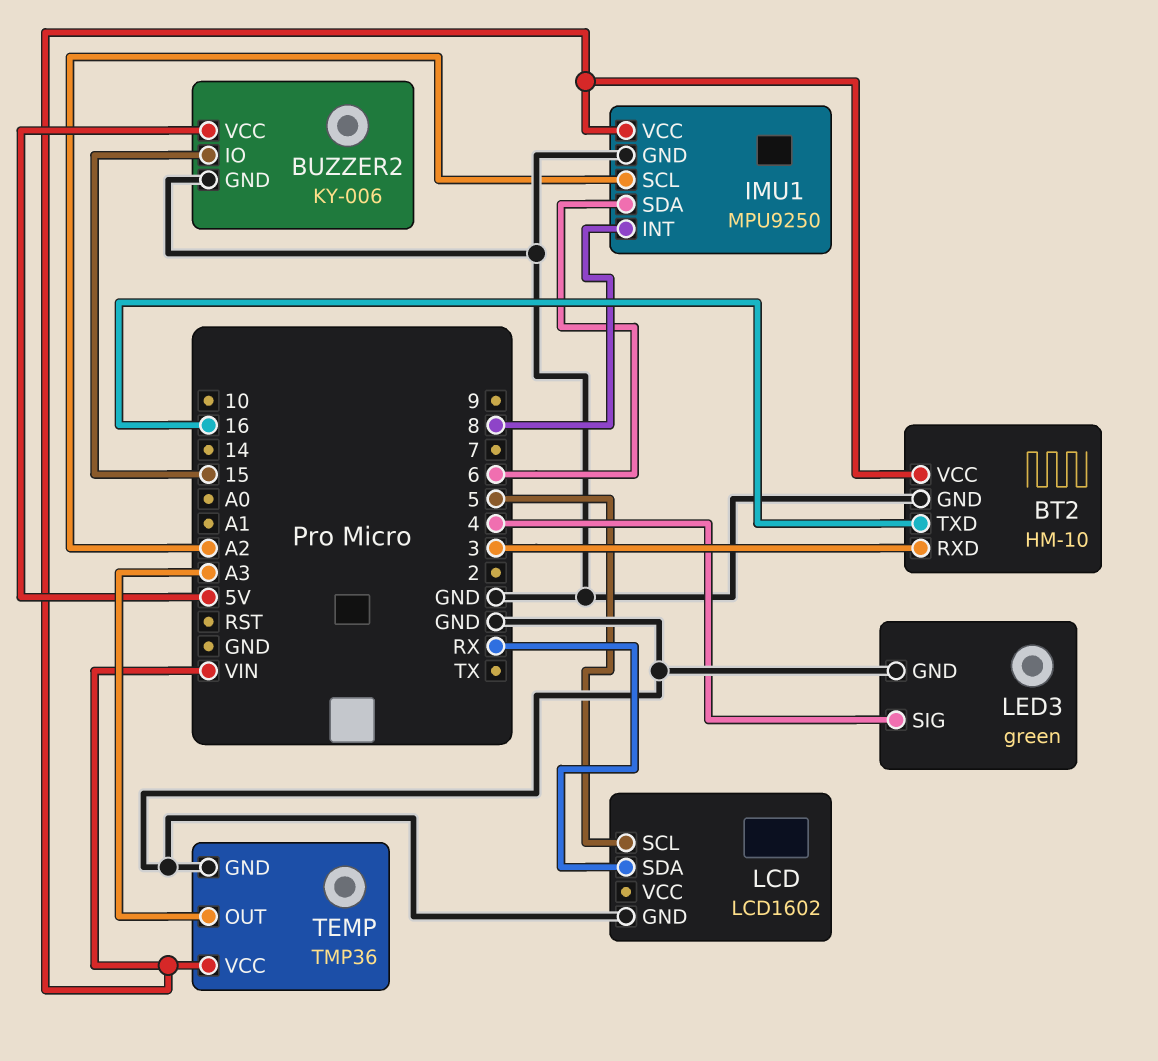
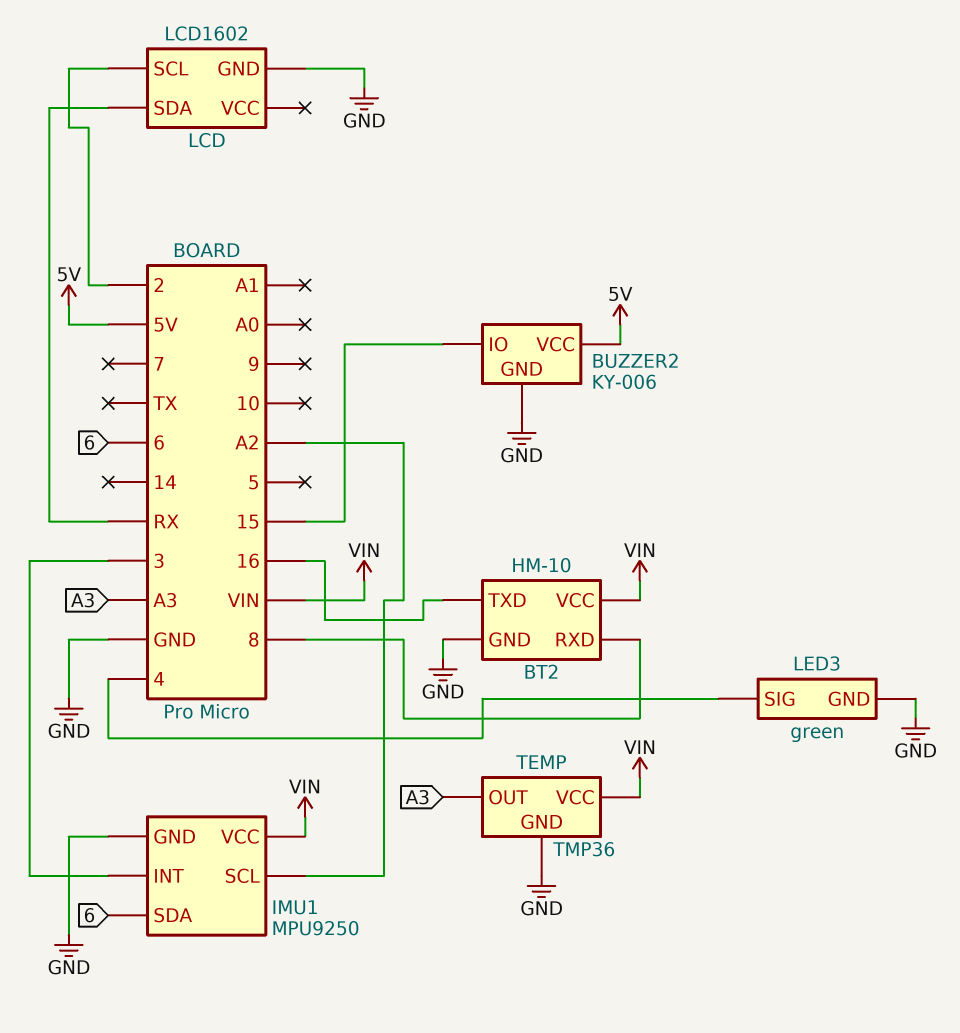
BT2 pin RXD: 3 -> 8
IMU1 pin INT: 8 -> 3
LCD pin SCL: 5 -> 2

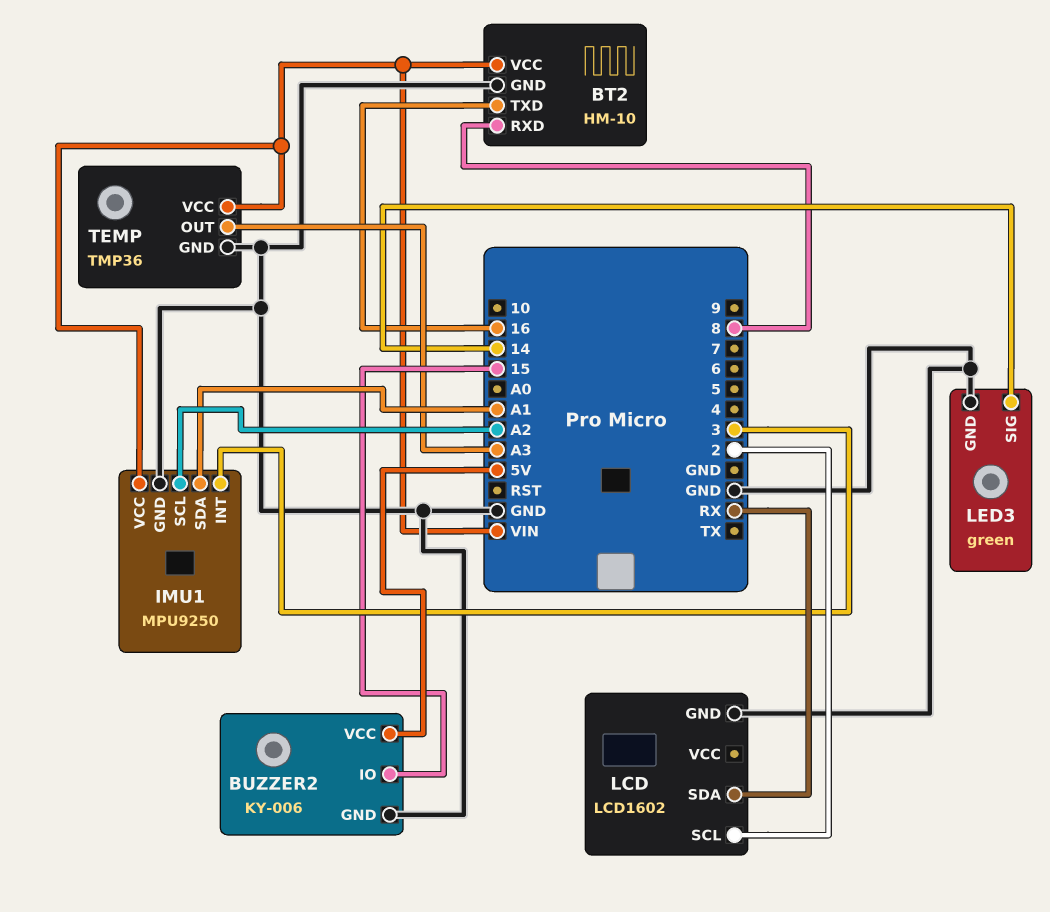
IMU1 pin SDA: 6 -> A1
LED3 pin SIG: 4 -> 14

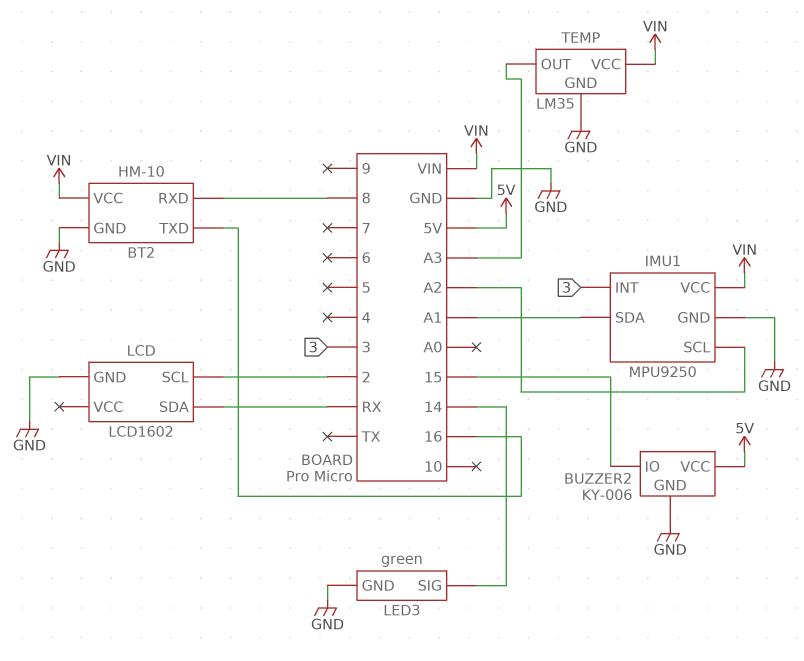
TEMP: TMP36 -> LM35

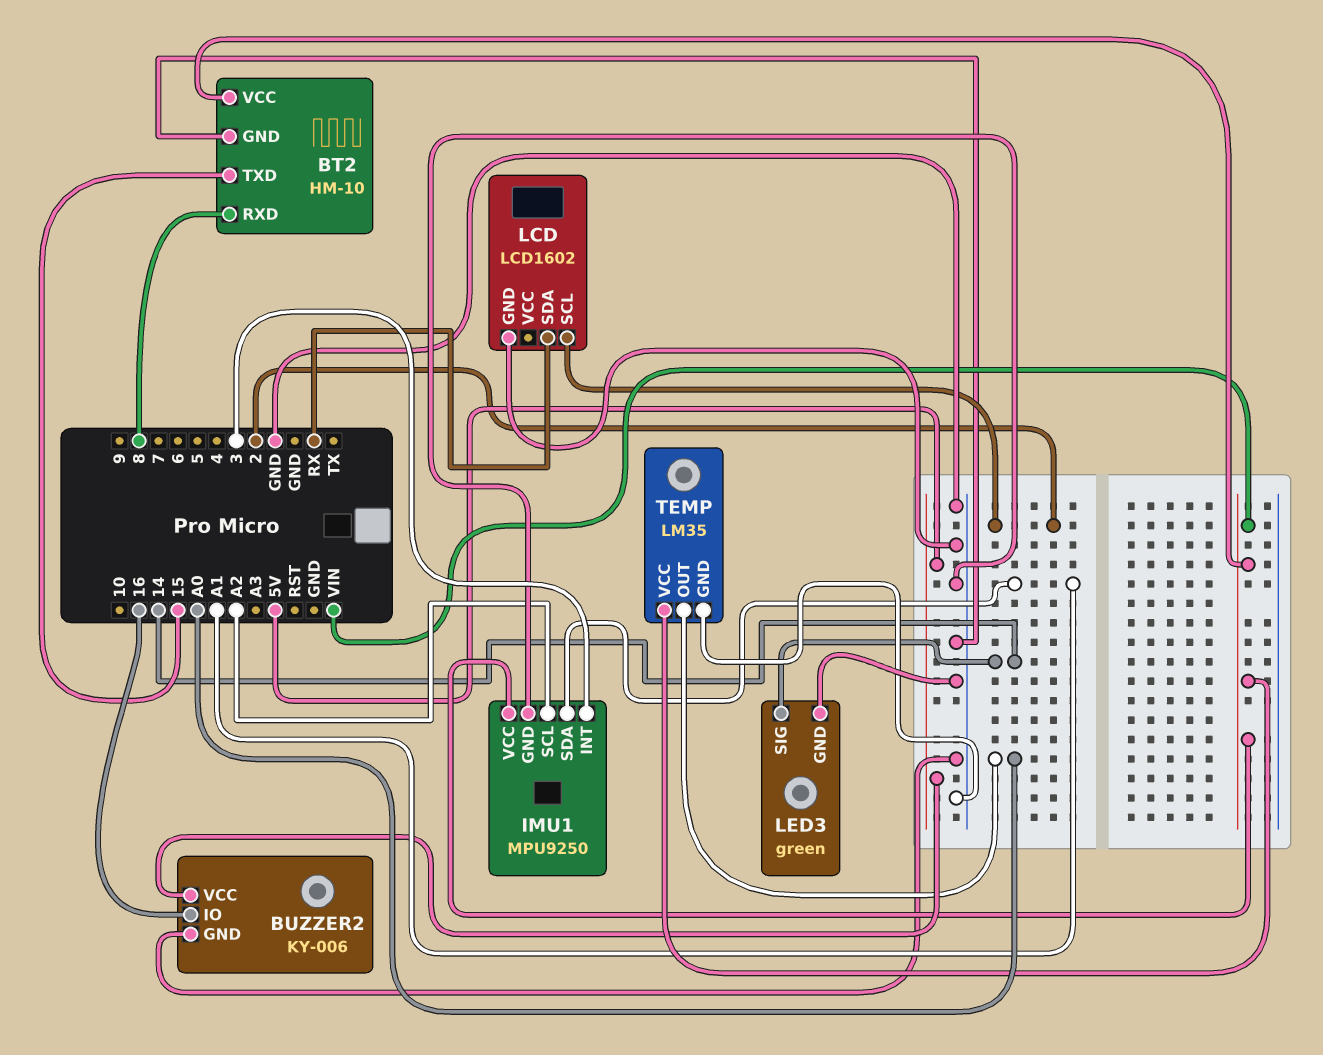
BT2 pin TXD: 16 -> 15
BUZZER2 pin IO: 15 -> 16
TEMP pin OUT: A3 -> A0

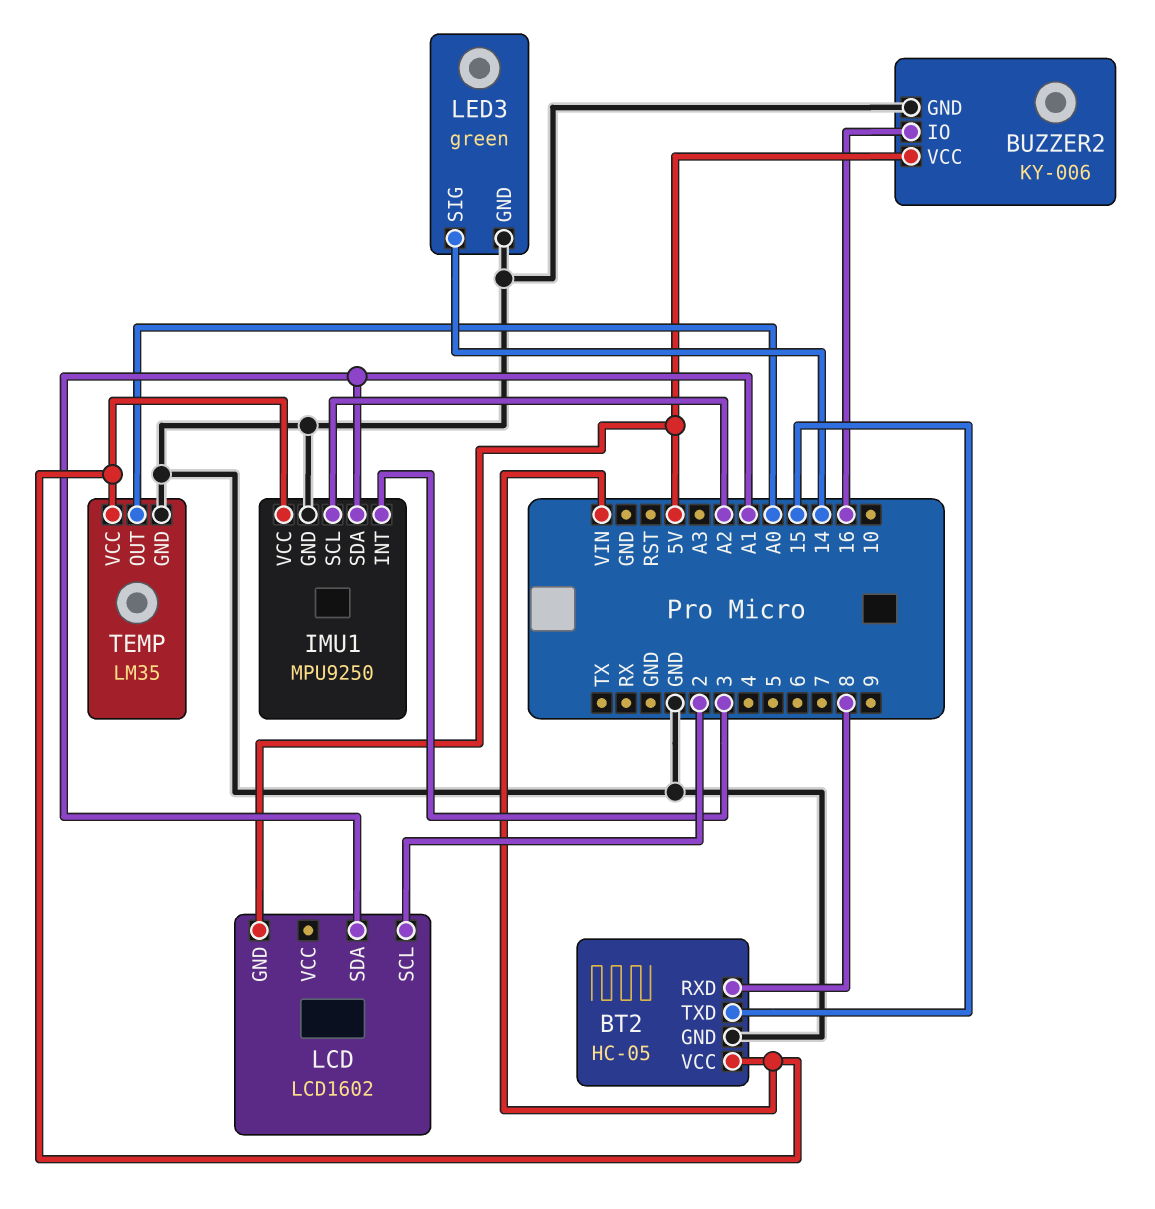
BT2: HM-10 -> HC-05
LCD pin GND: GND -> 5V
LCD pin SDA: RX -> A1

